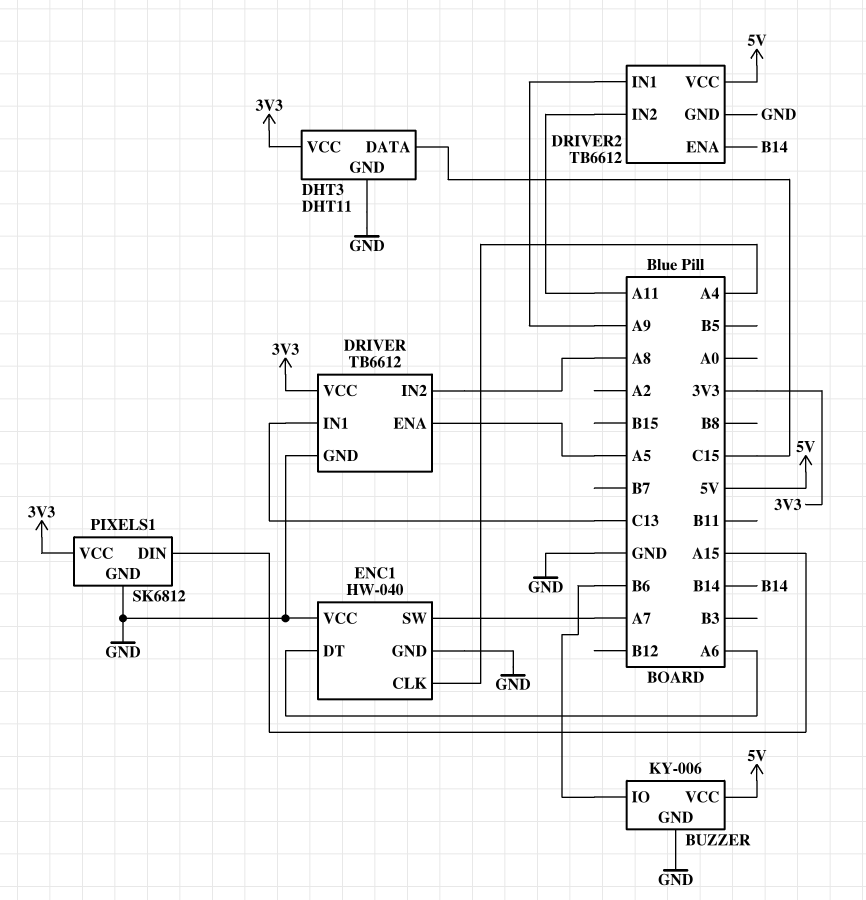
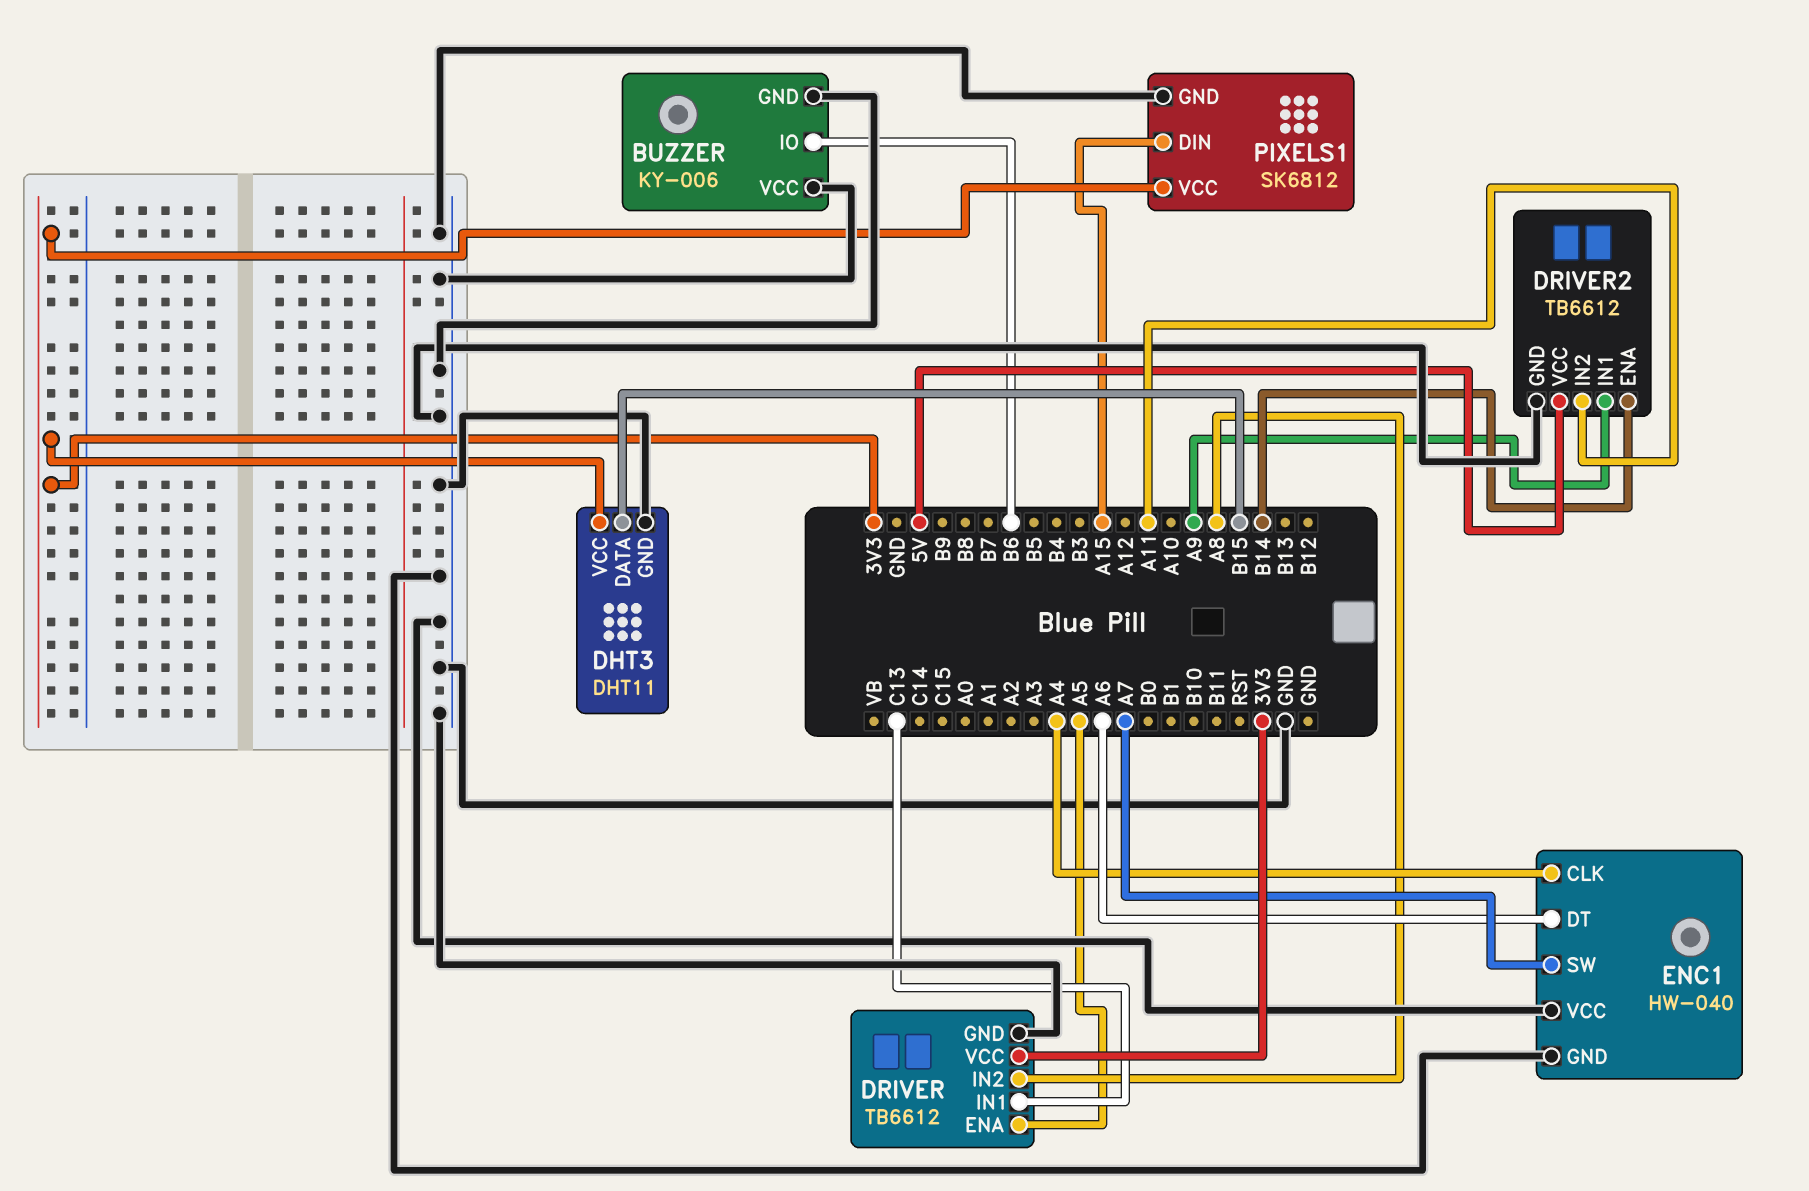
BUZZER pin VCC: 5V -> GND
DHT3 pin DATA: C15 -> B15

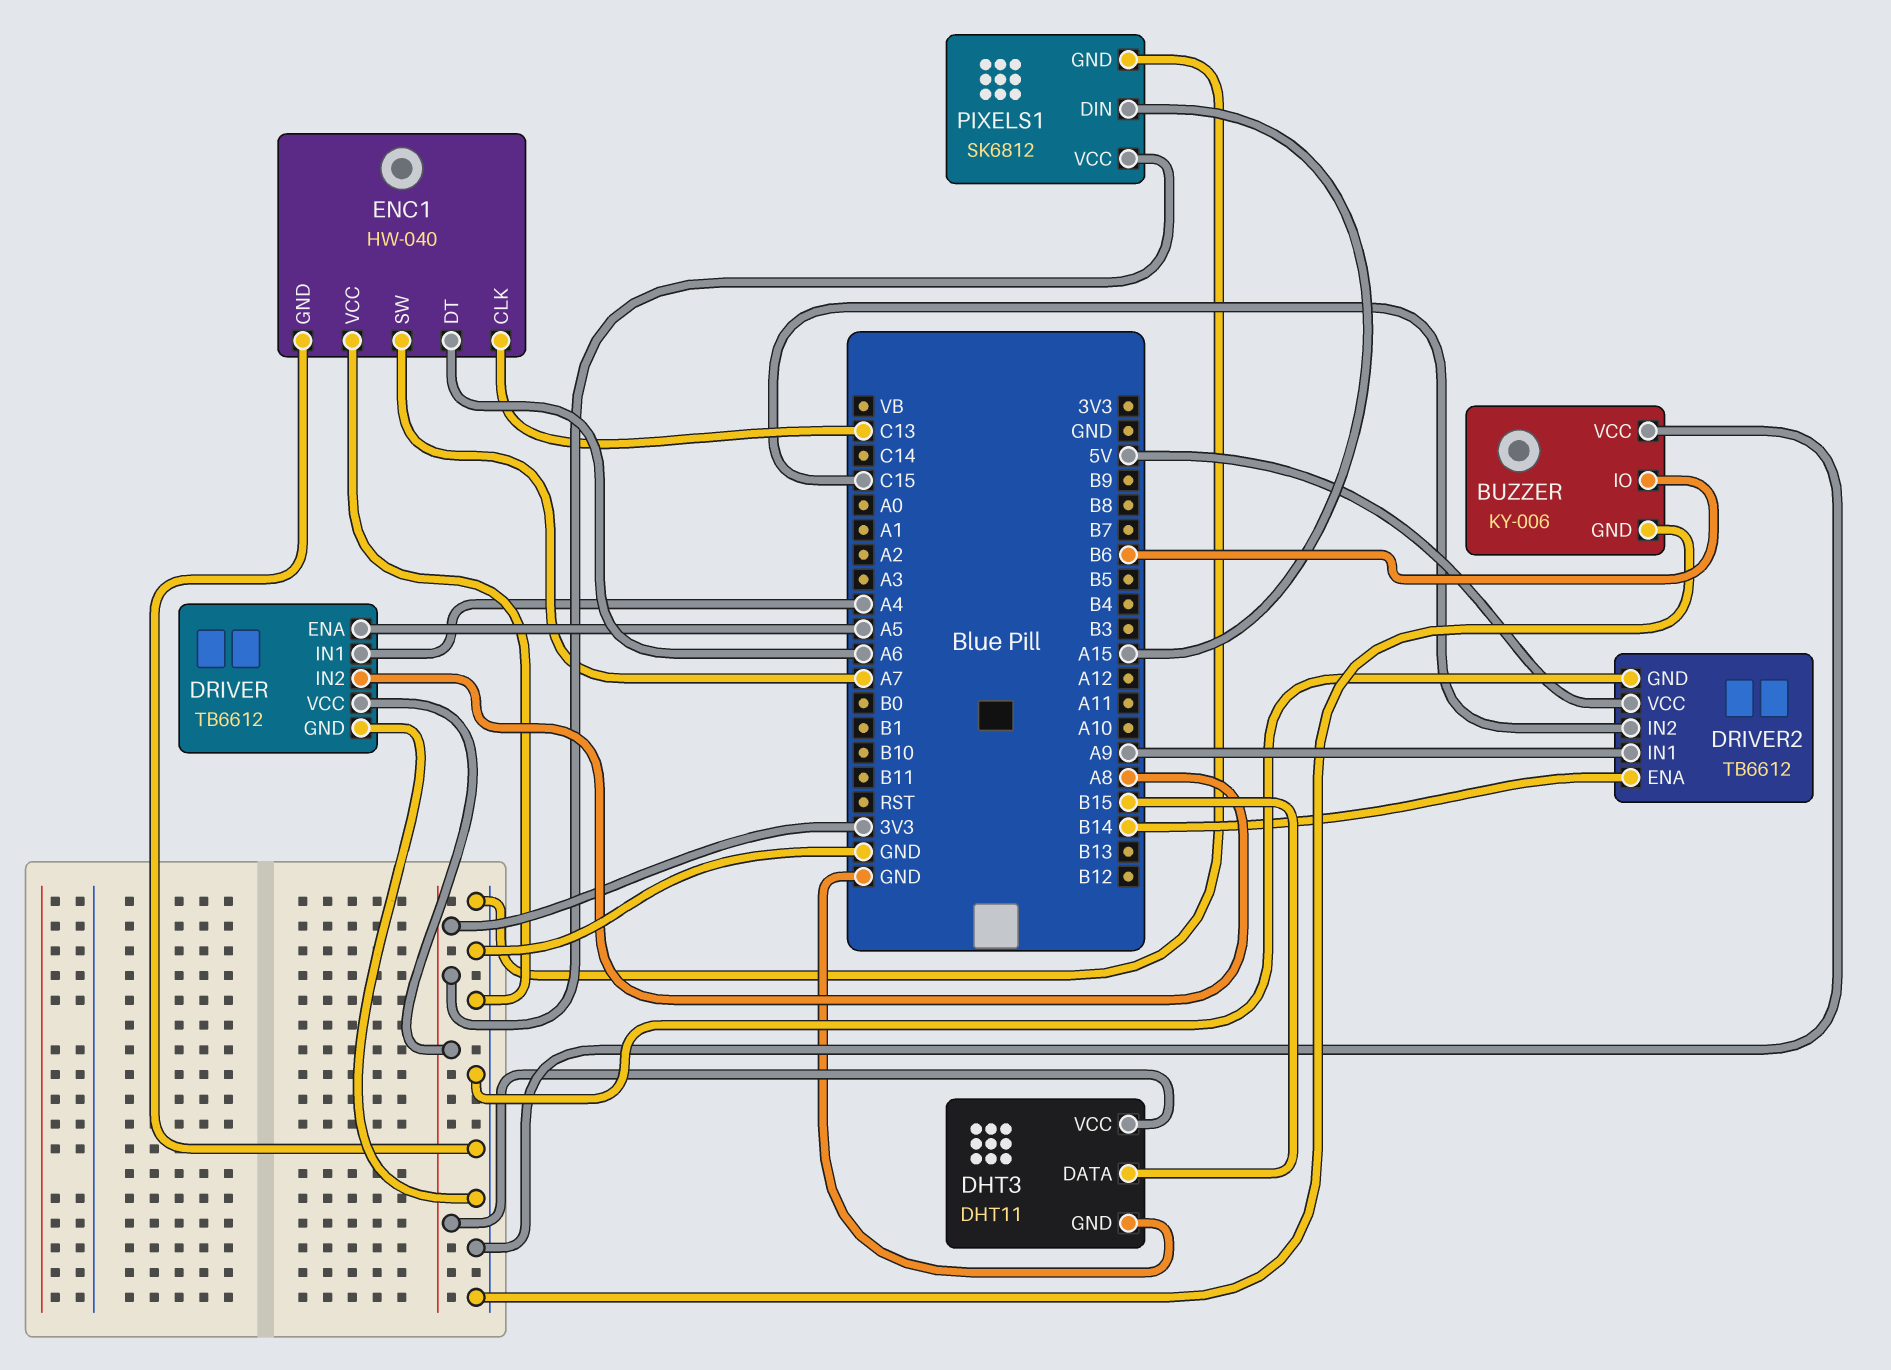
DRIVER pin IN1: C13 -> A4
DRIVER2 pin IN2: A11 -> C15
ENC1 pin CLK: A4 -> C13

